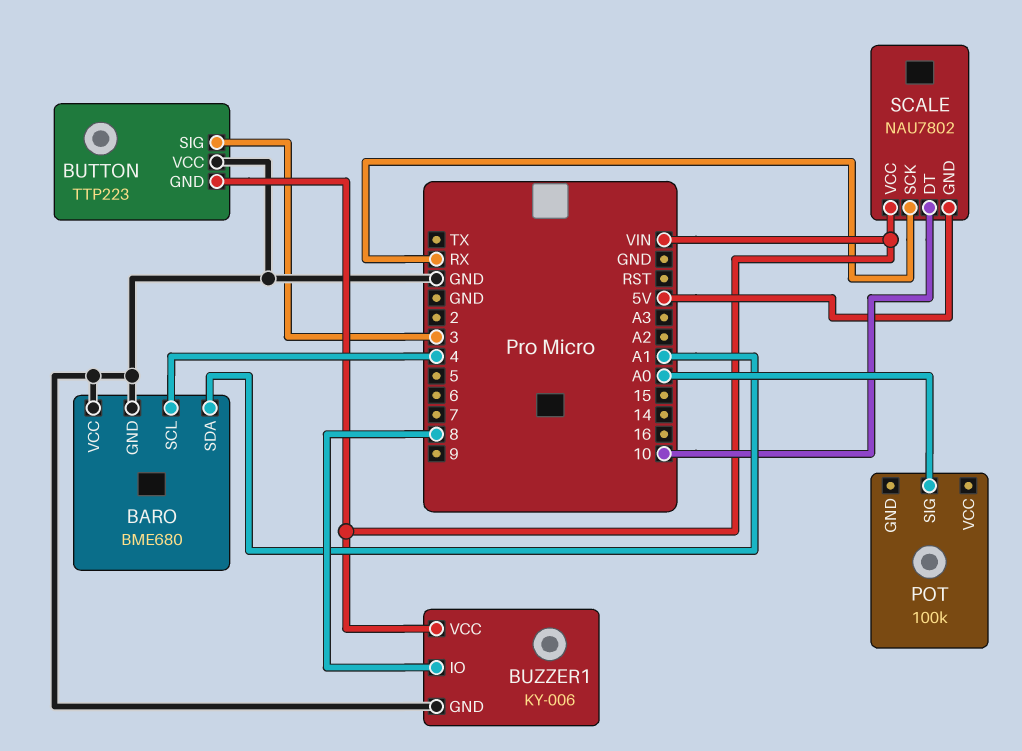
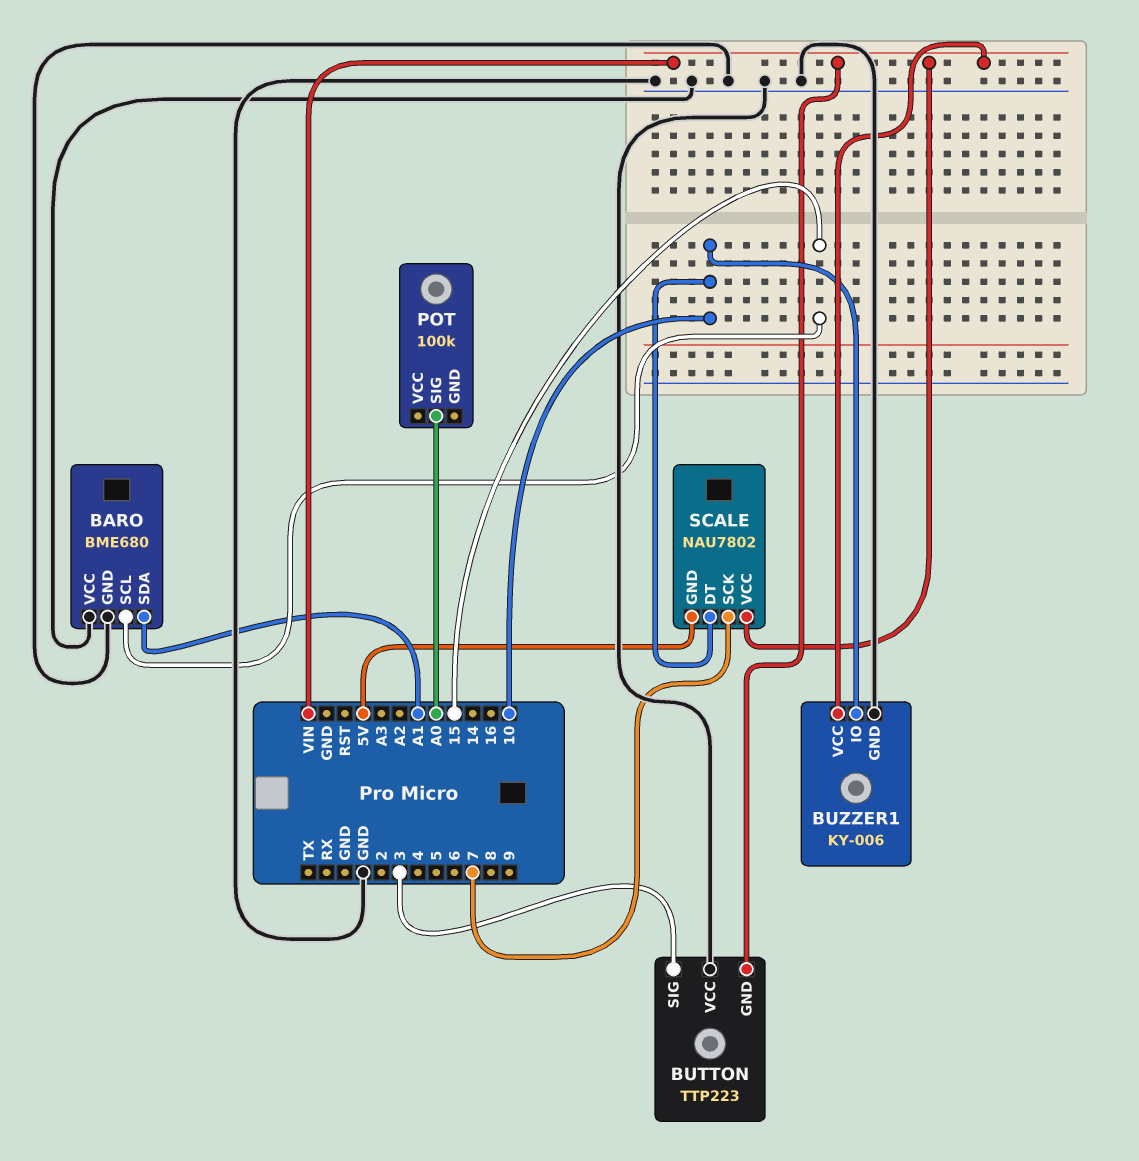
BARO pin SCL: 4 -> 15
BUZZER1 pin IO: 8 -> 10
SCALE pin SCK: RX -> 7

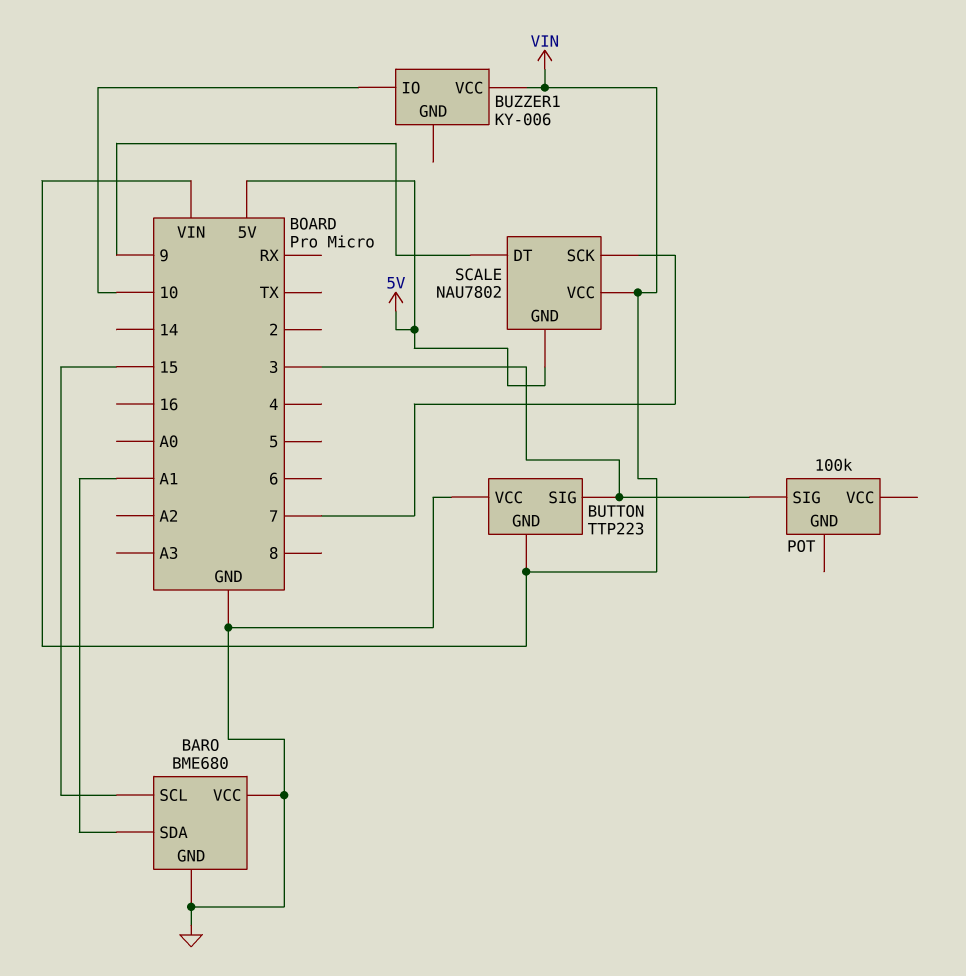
BUZZER1 pin GND: GND -> none
POT pin SIG: A0 -> 3
SCALE pin DT: 10 -> 9

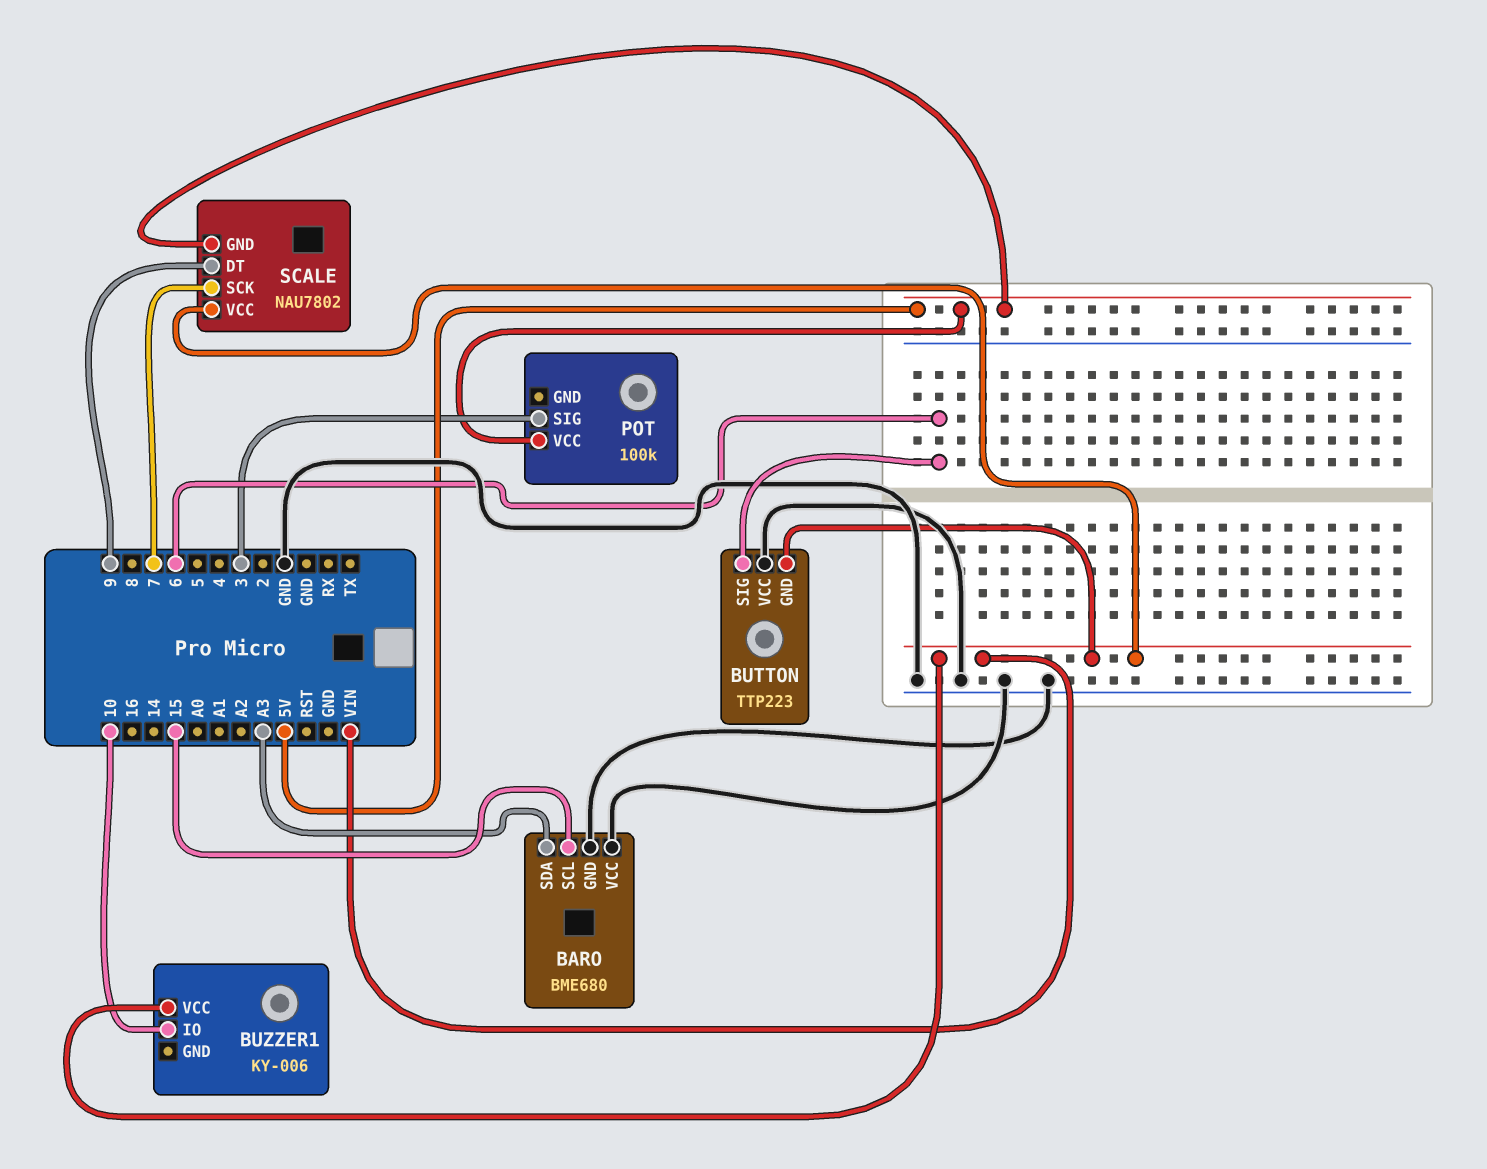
BARO pin SDA: A1 -> A3
BUTTON pin SIG: 3 -> 6
POT pin VCC: none -> 5V

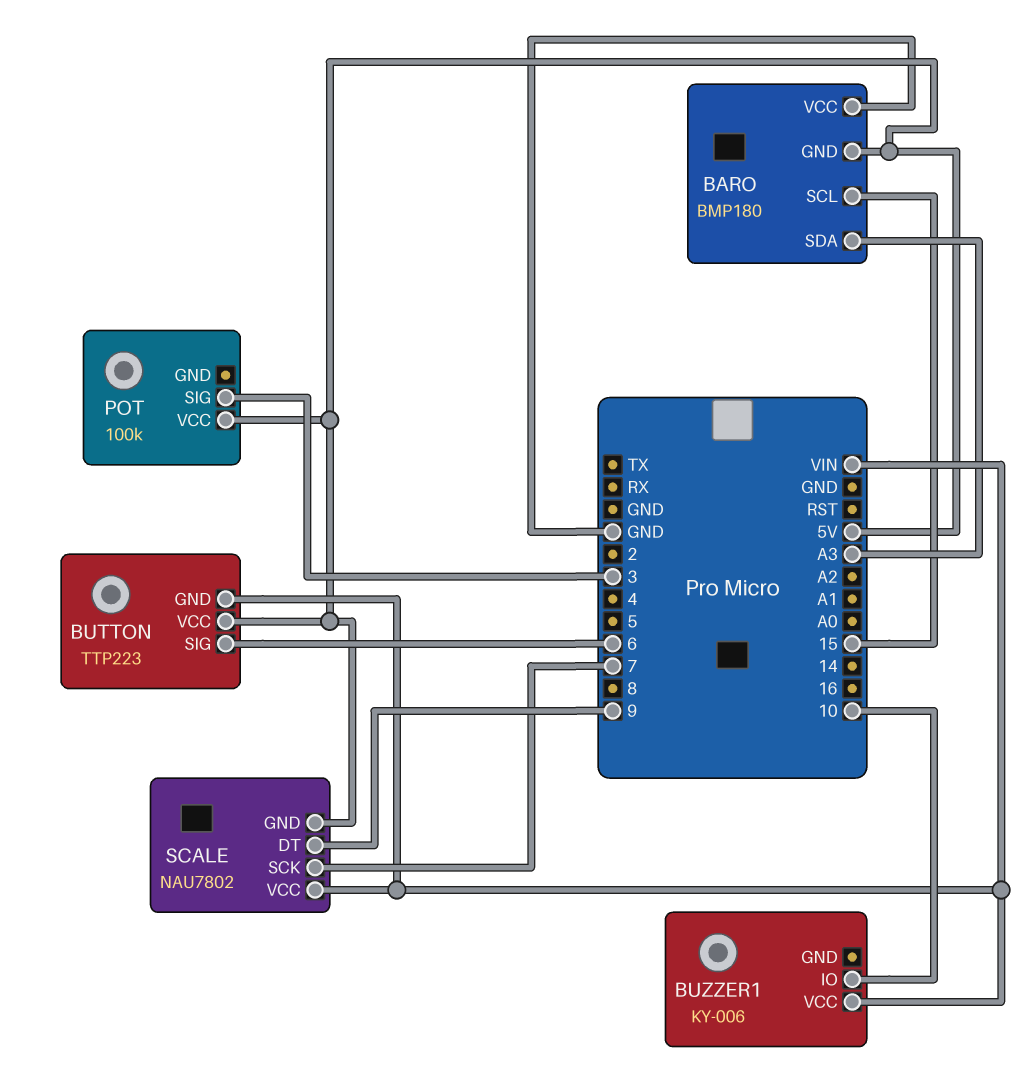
BARO: BME680 -> BMP180
BARO pin GND: GND -> 5V
BUTTON pin VCC: GND -> 5V

